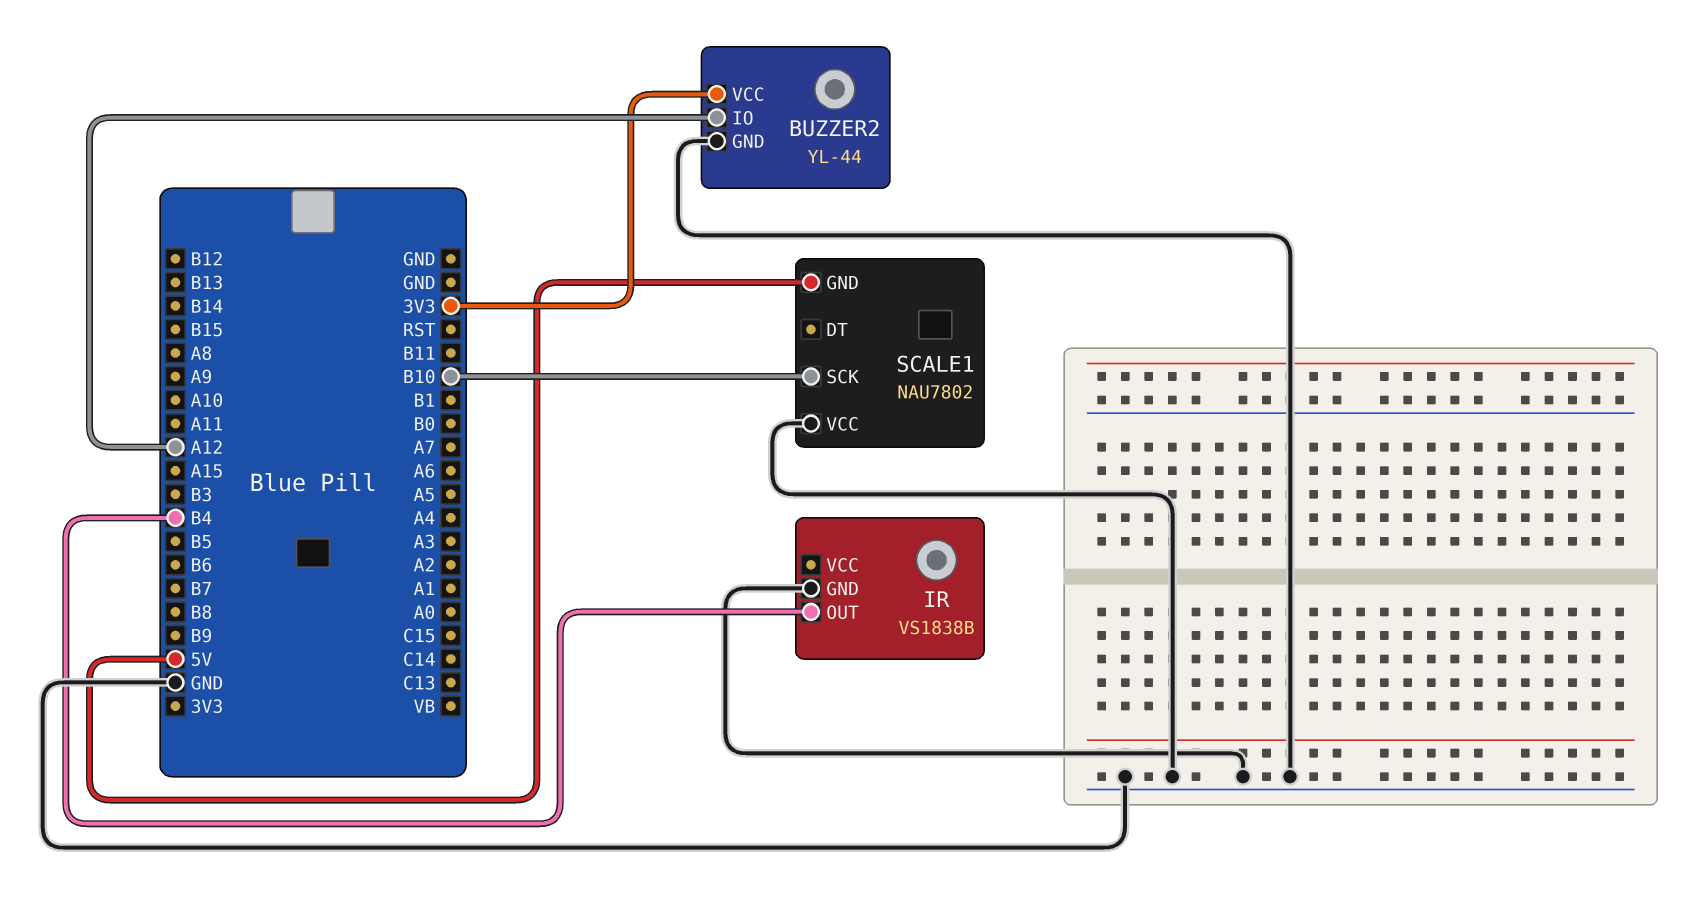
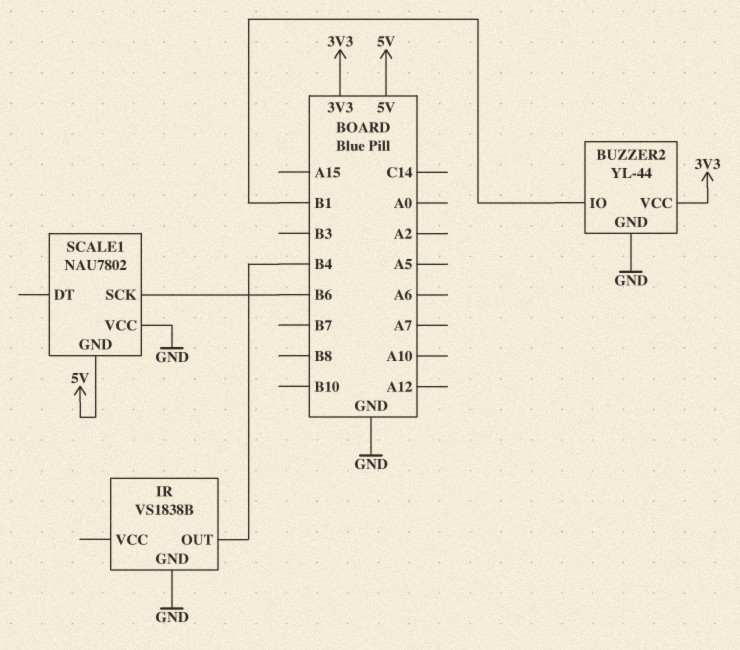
BUZZER2 pin IO: A12 -> B1
SCALE1 pin SCK: B10 -> B6

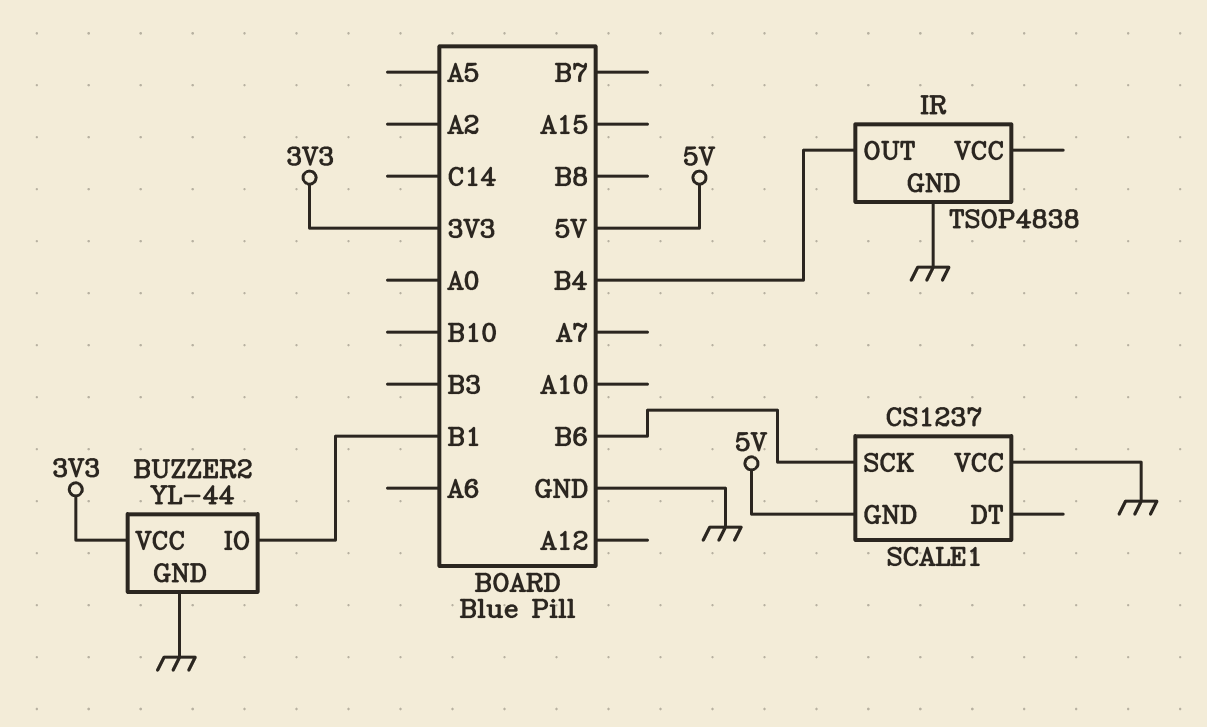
IR: VS1838B -> TSOP4838
SCALE1: NAU7802 -> CS1237

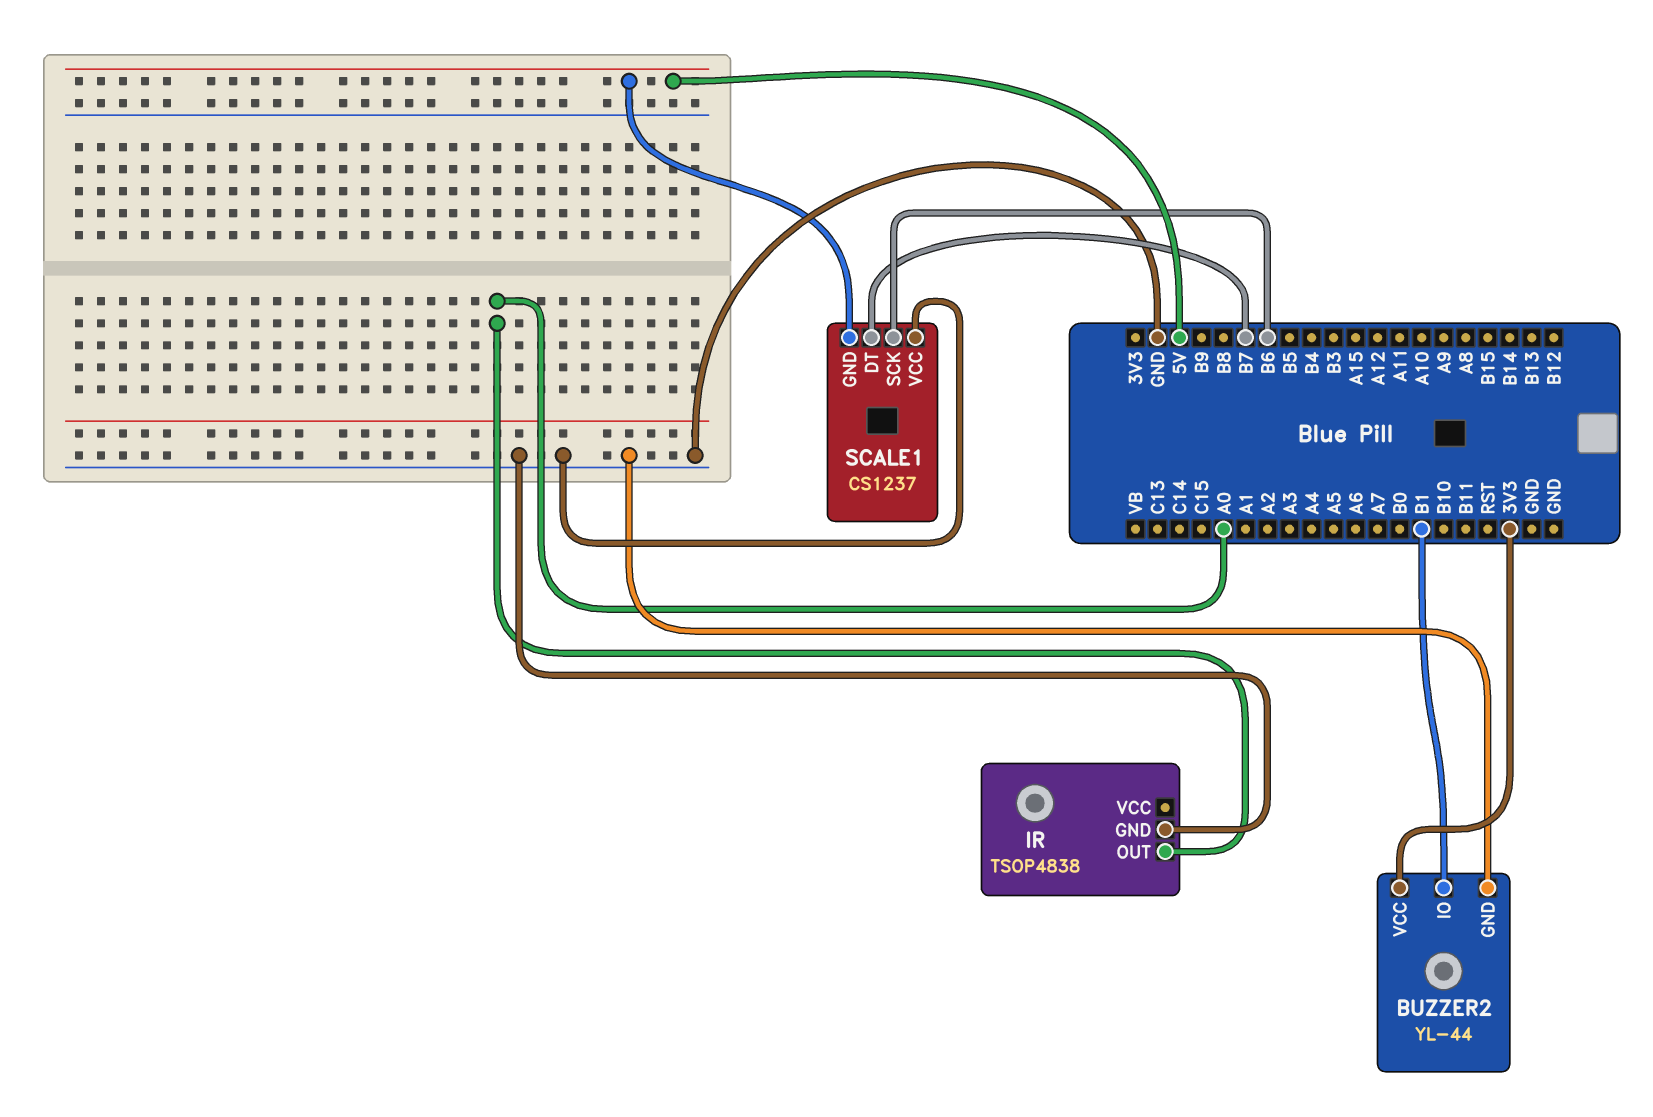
IR pin OUT: B4 -> A0
SCALE1 pin DT: none -> B7

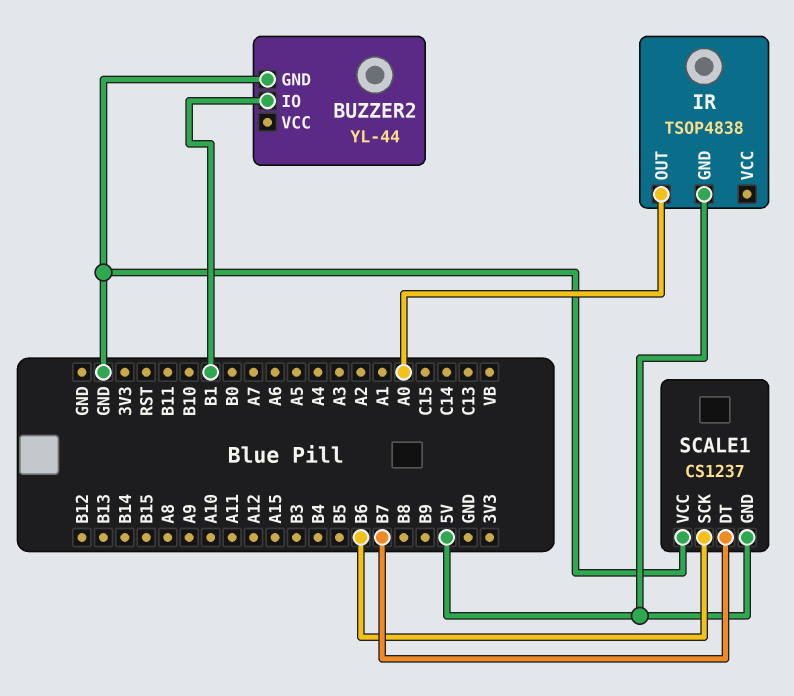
BUZZER2 pin VCC: 3V3 -> none
IR pin GND: GND -> 5V

